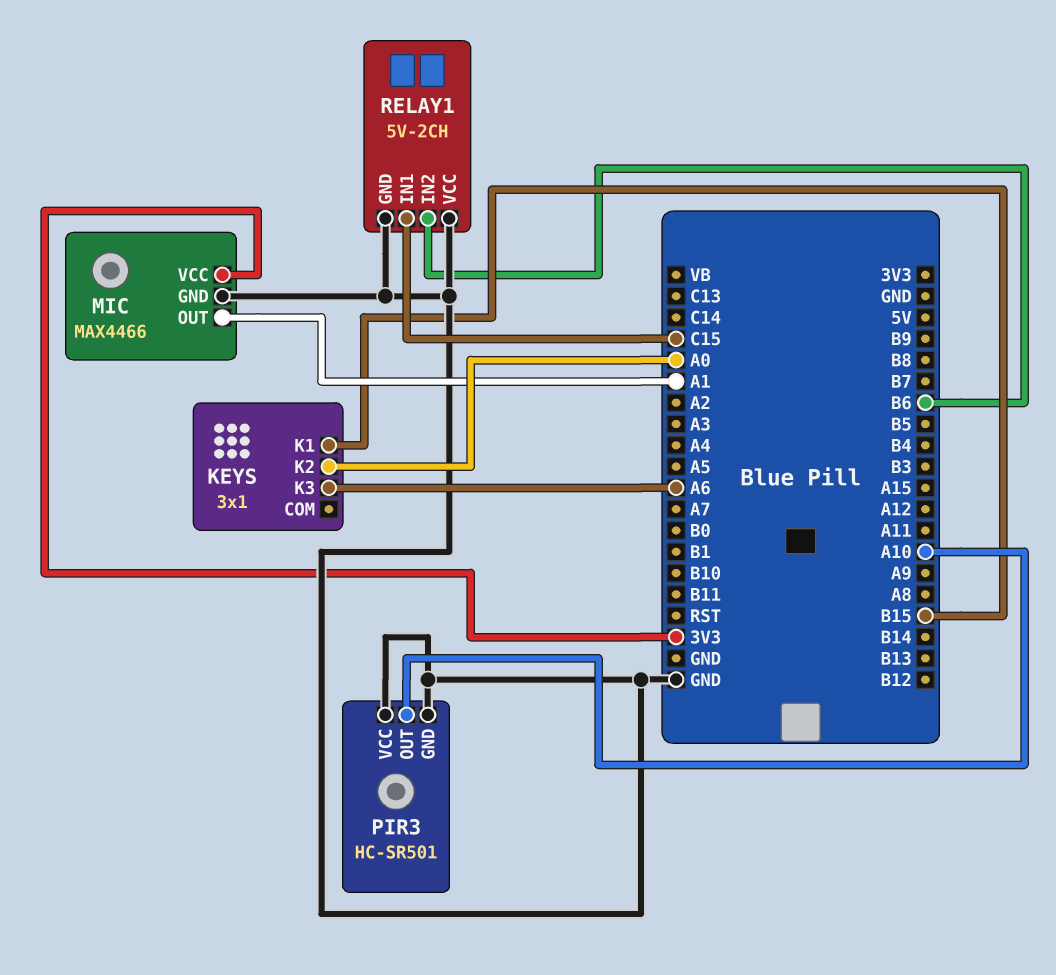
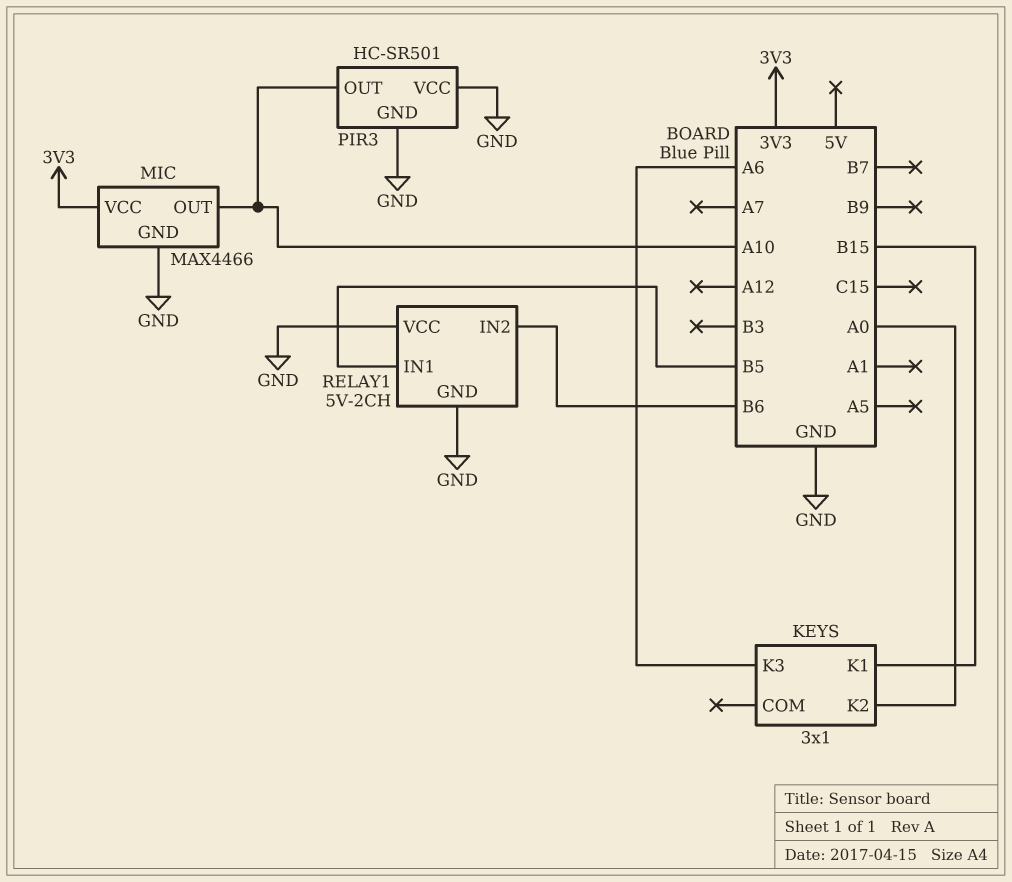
MIC pin OUT: A1 -> A10
RELAY1 pin IN1: C15 -> B5

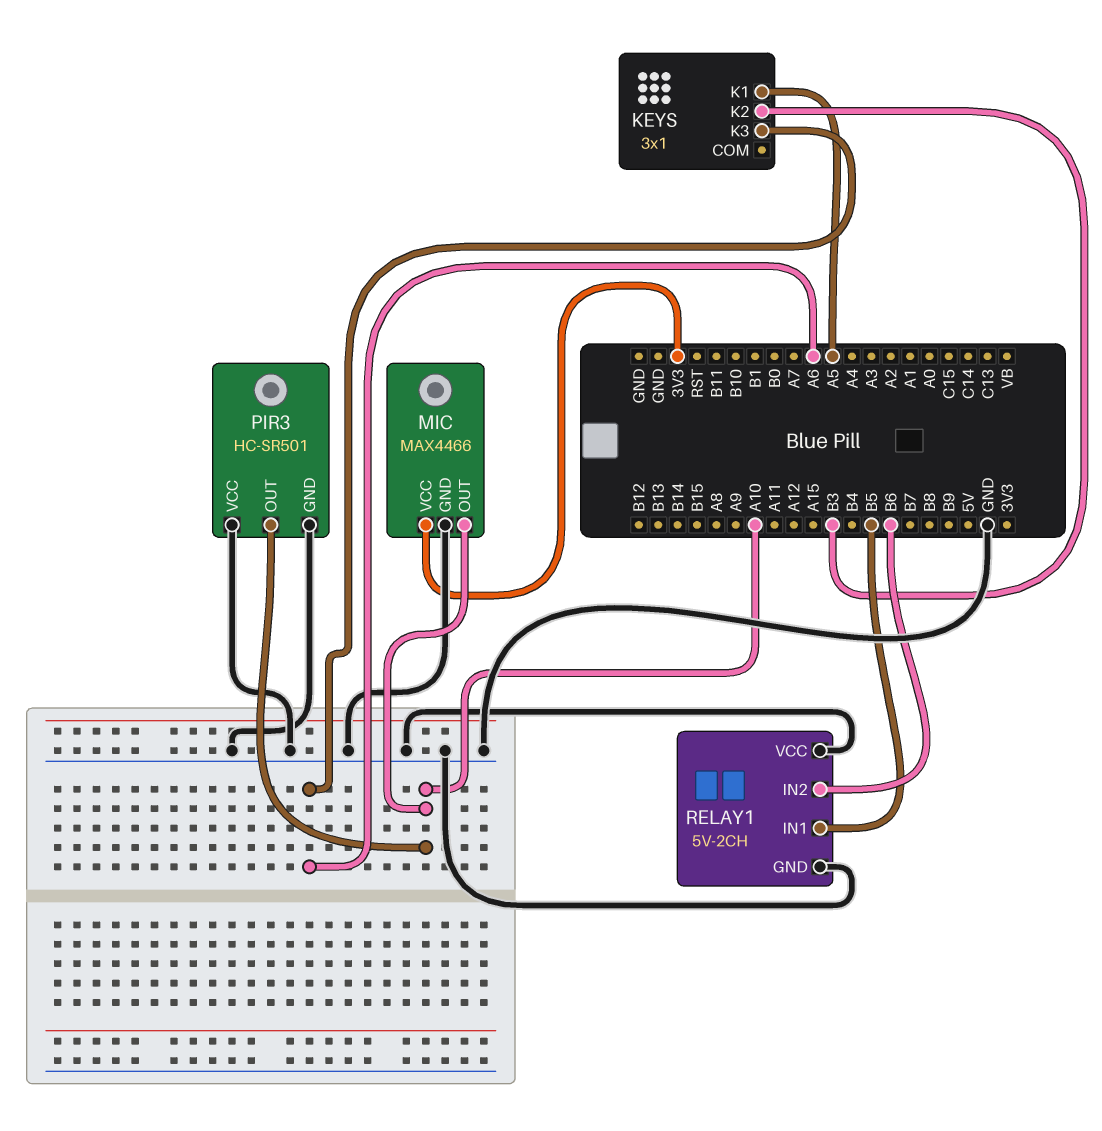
KEYS pin K1: B15 -> A5
KEYS pin K2: A0 -> B3

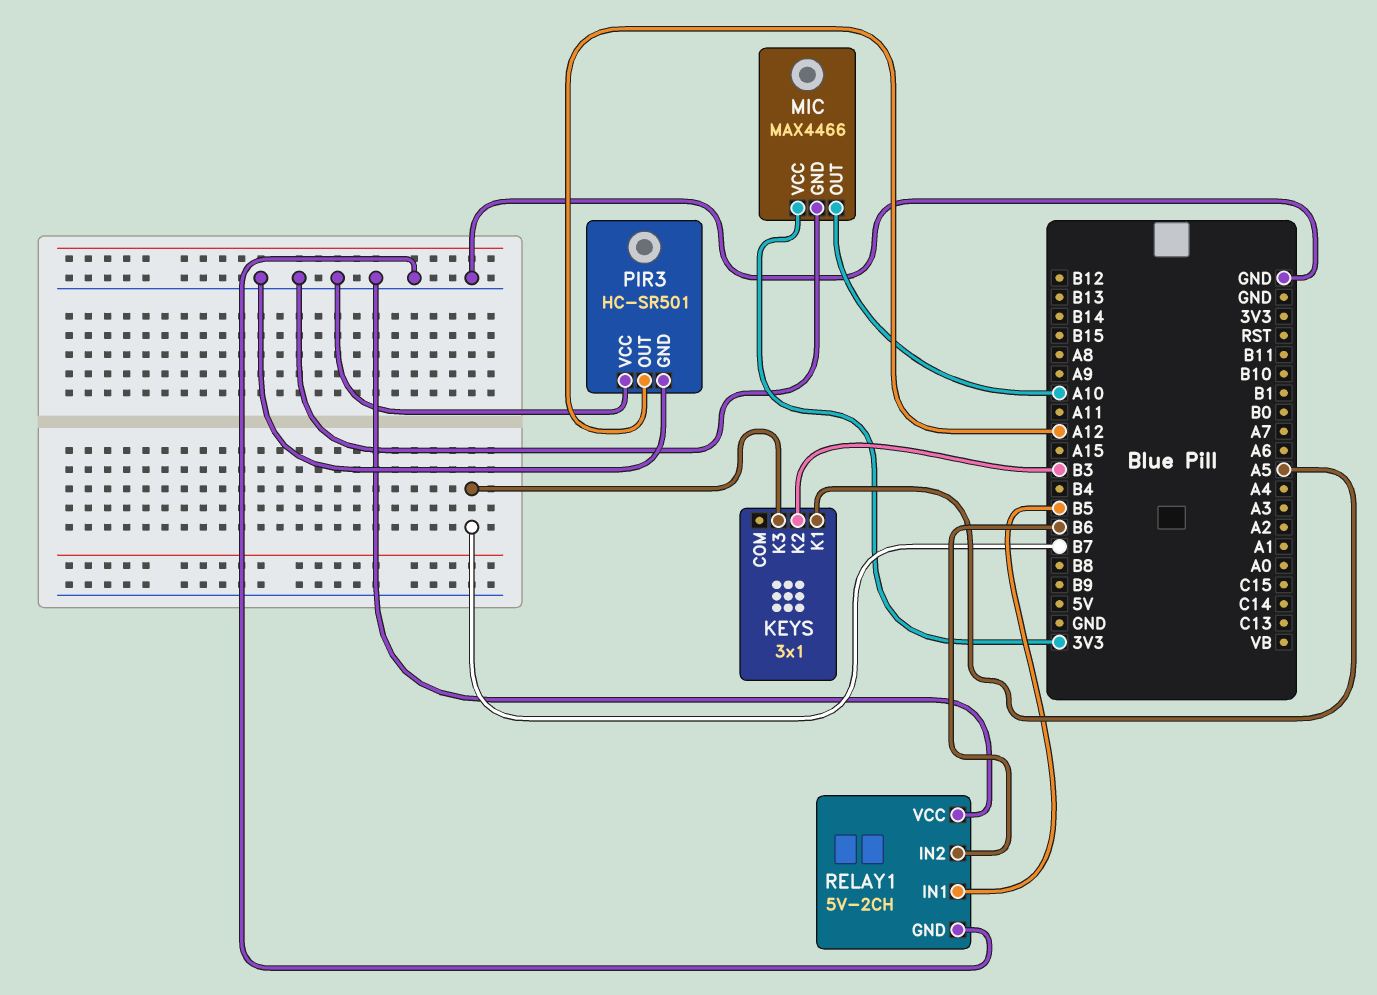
KEYS pin K3: A6 -> B7
PIR3 pin OUT: A10 -> A12

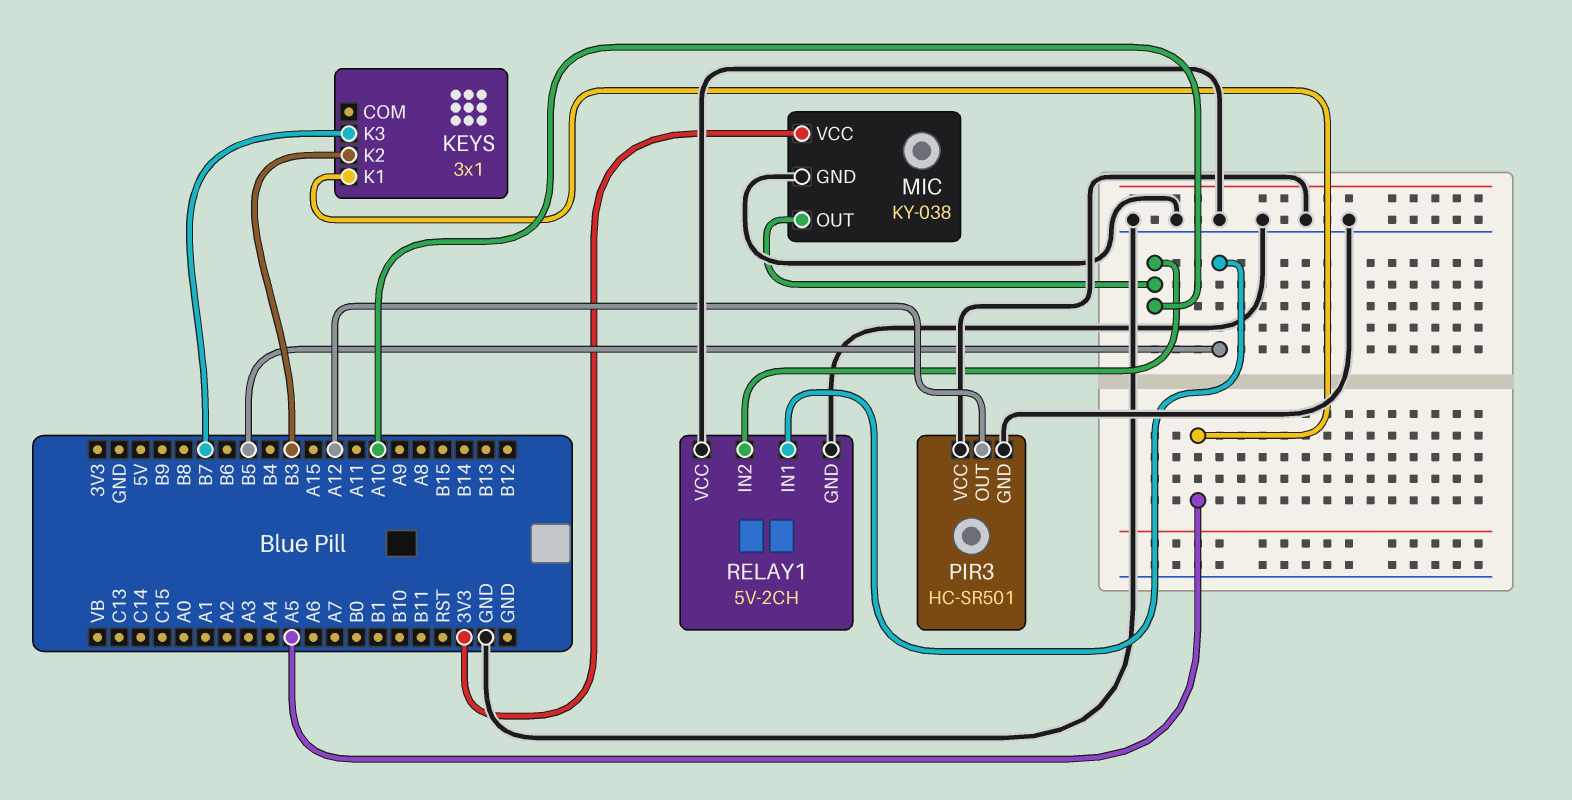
MIC: MAX4466 -> KY-038
RELAY1 pin IN2: B6 -> A10

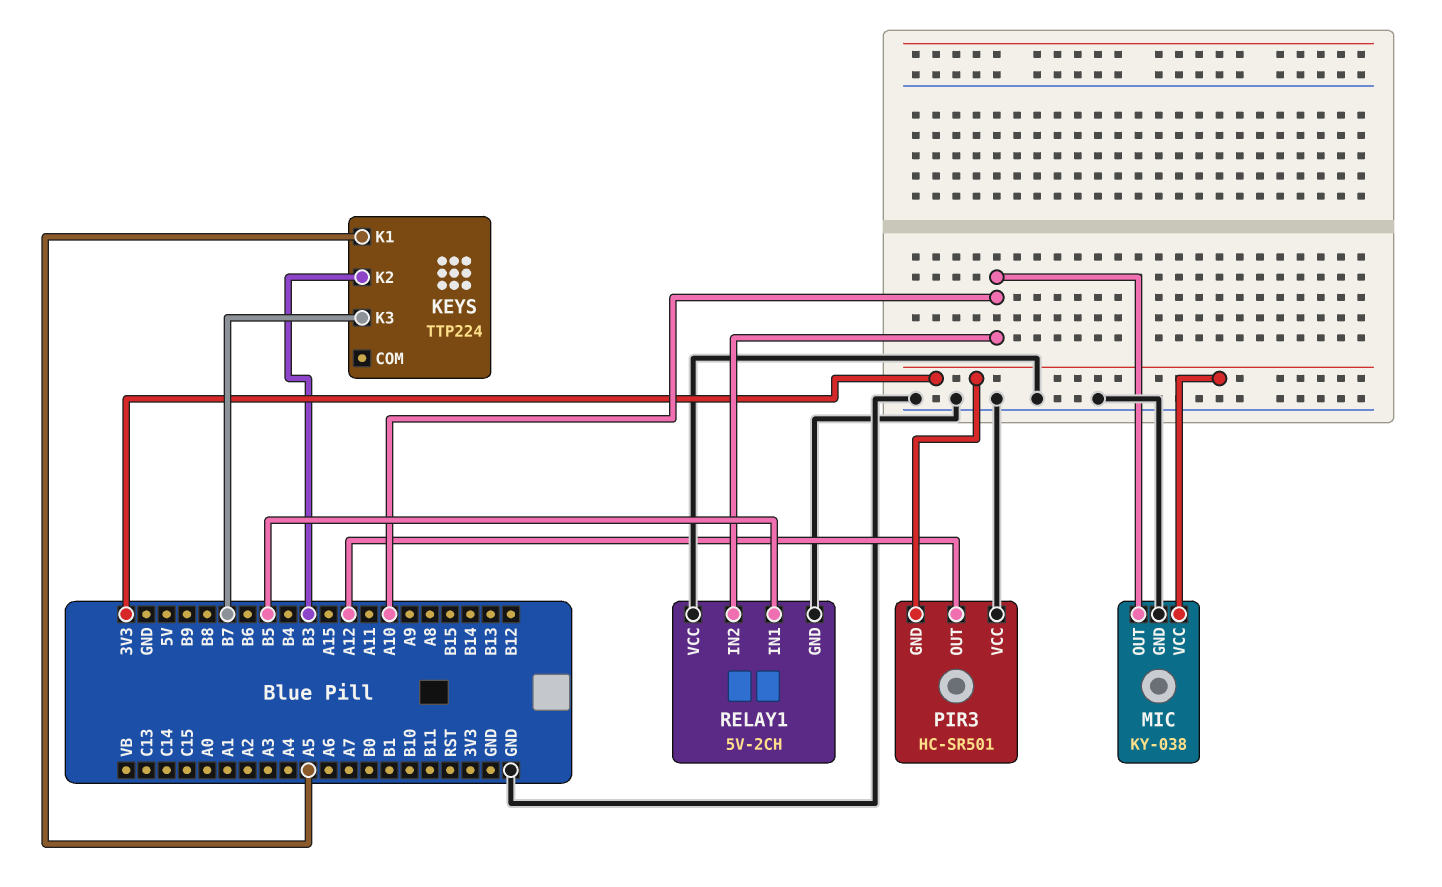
KEYS: 3x1 -> TTP224
PIR3 pin GND: GND -> 3V3

